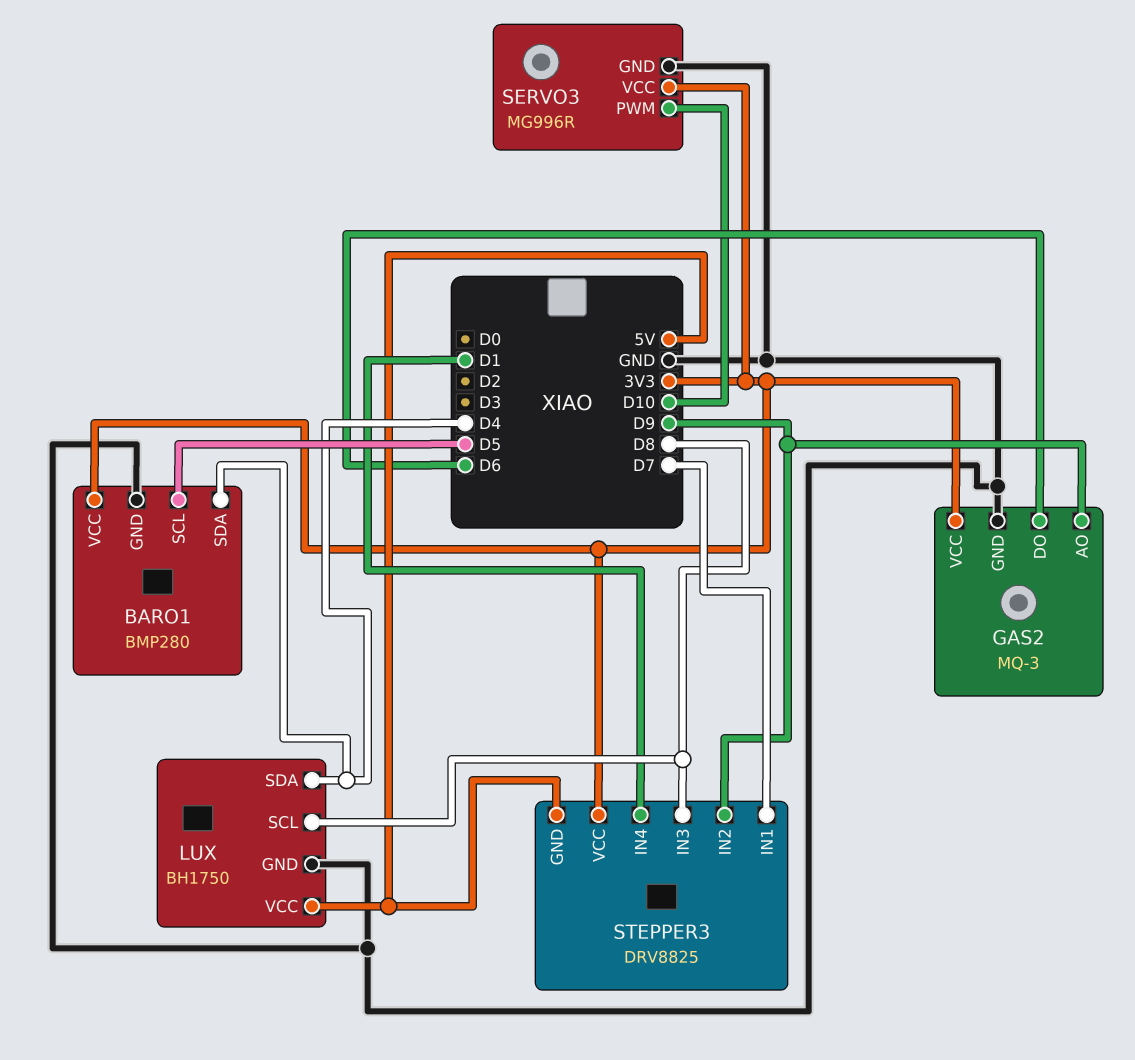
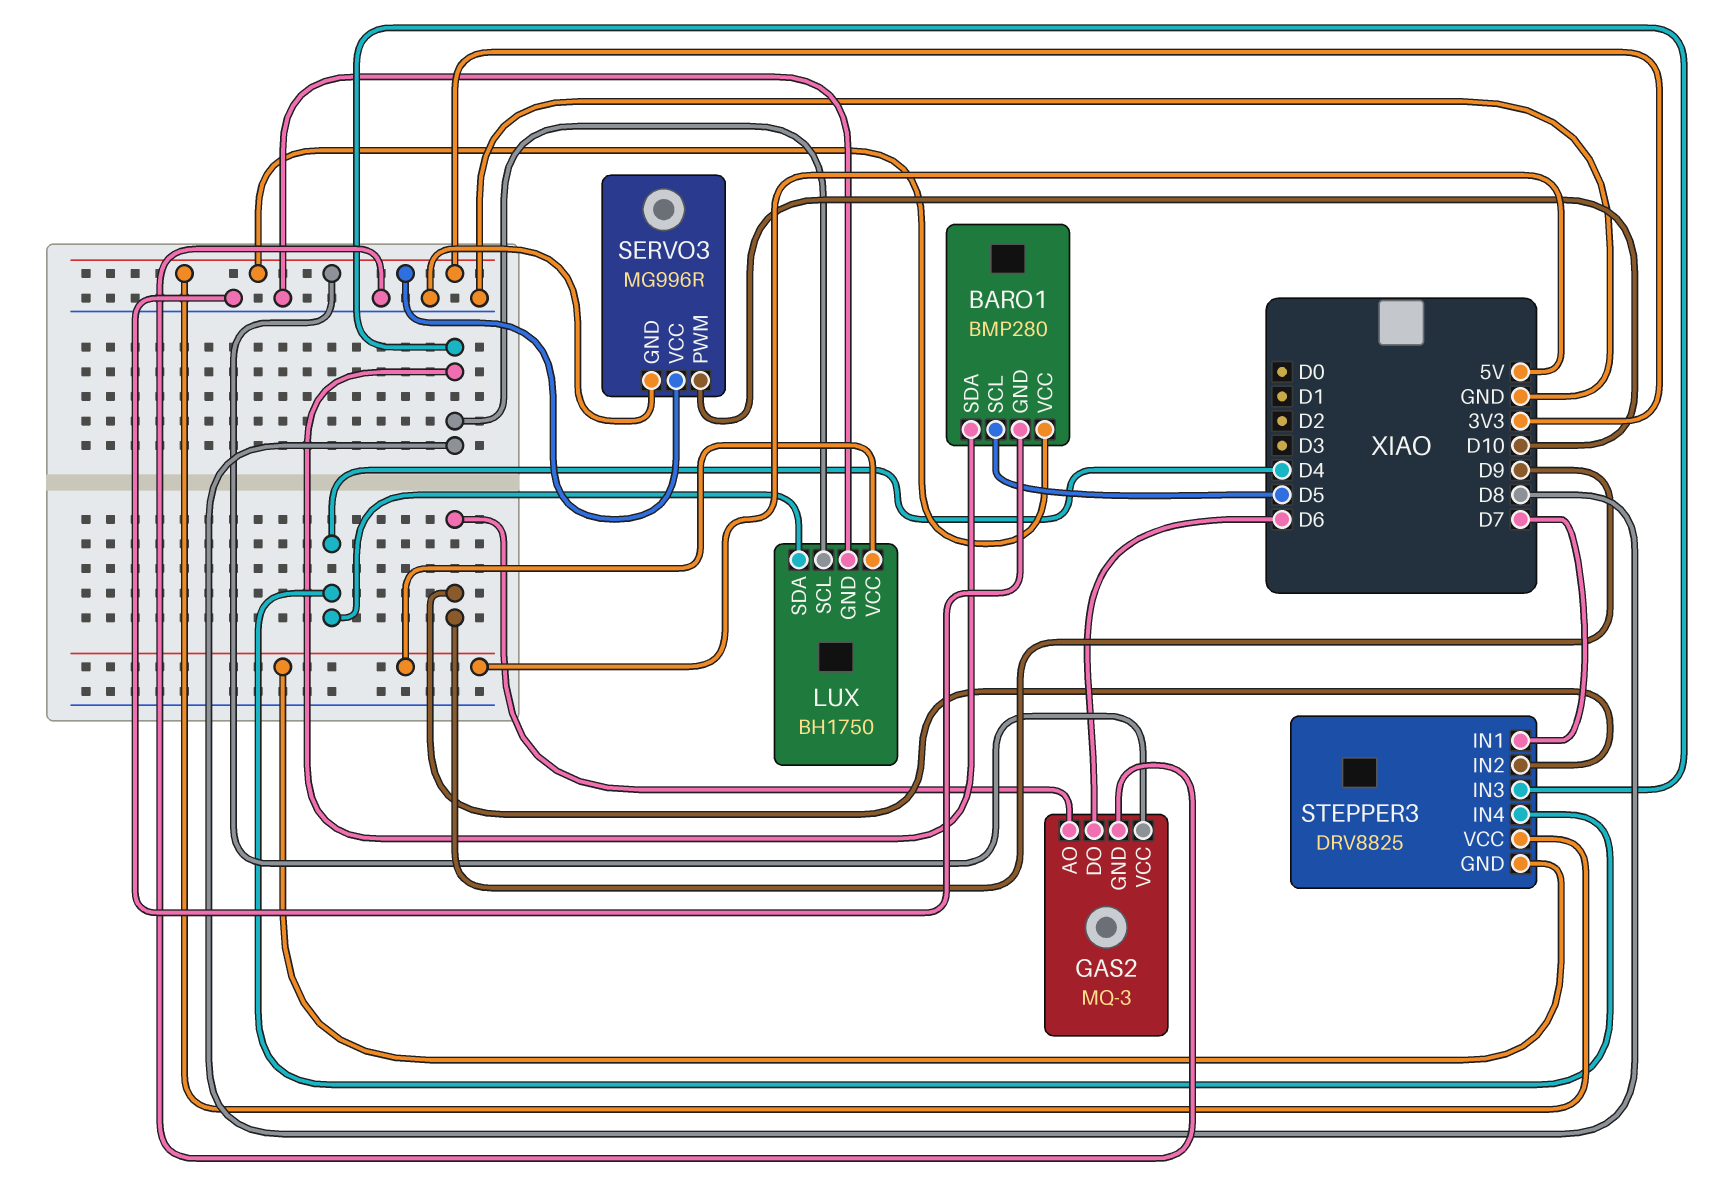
BARO1 pin SDA: D4 -> D8
STEPPER3 pin IN4: D1 -> D4

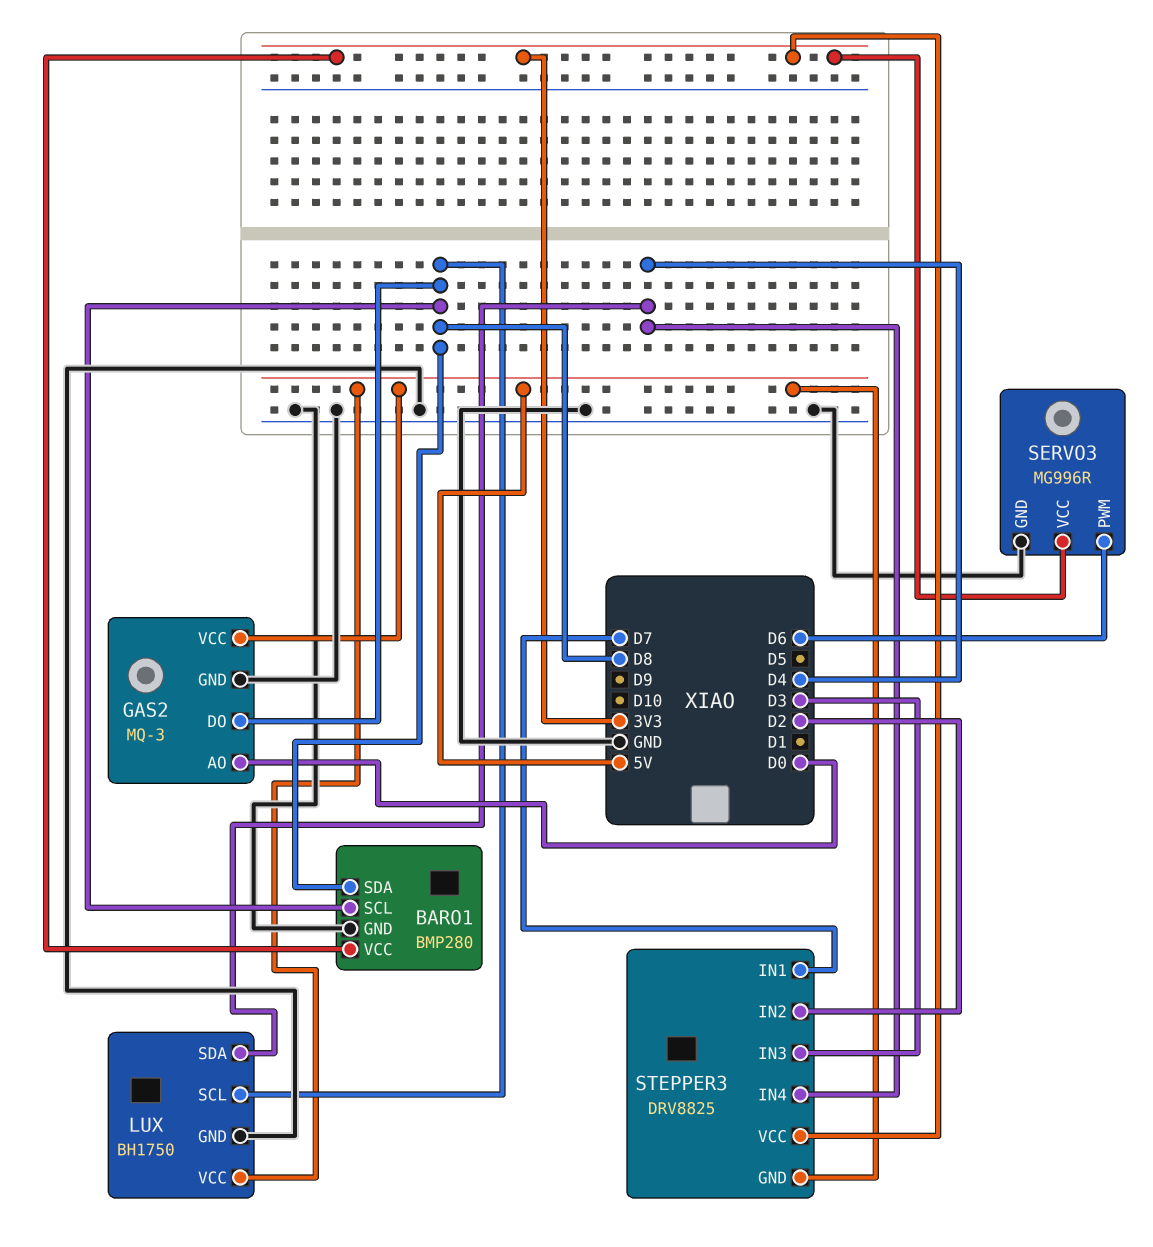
BARO1 pin SCL: D5 -> D8
GAS2 pin AO: D9 -> D0
GAS2 pin DO: D6 -> D8
GAS2 pin VCC: 3V3 -> 5V
SERVO3 pin PWM: D10 -> D6
STEPPER3 pin IN2: D9 -> D2
STEPPER3 pin IN3: D8 -> D3

